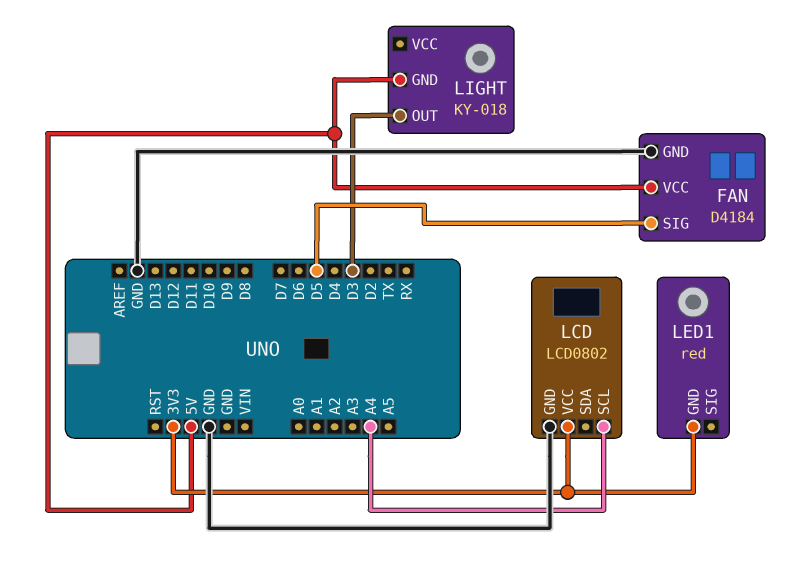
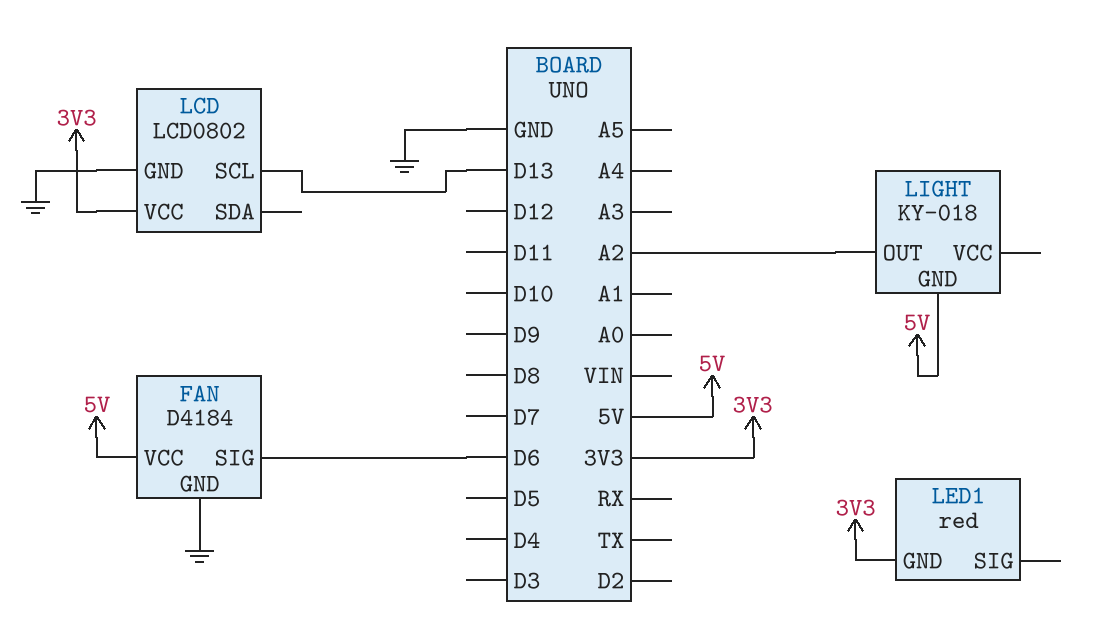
FAN pin SIG: D5 -> D6
LCD pin SCL: A4 -> D13
LIGHT pin OUT: D3 -> A2

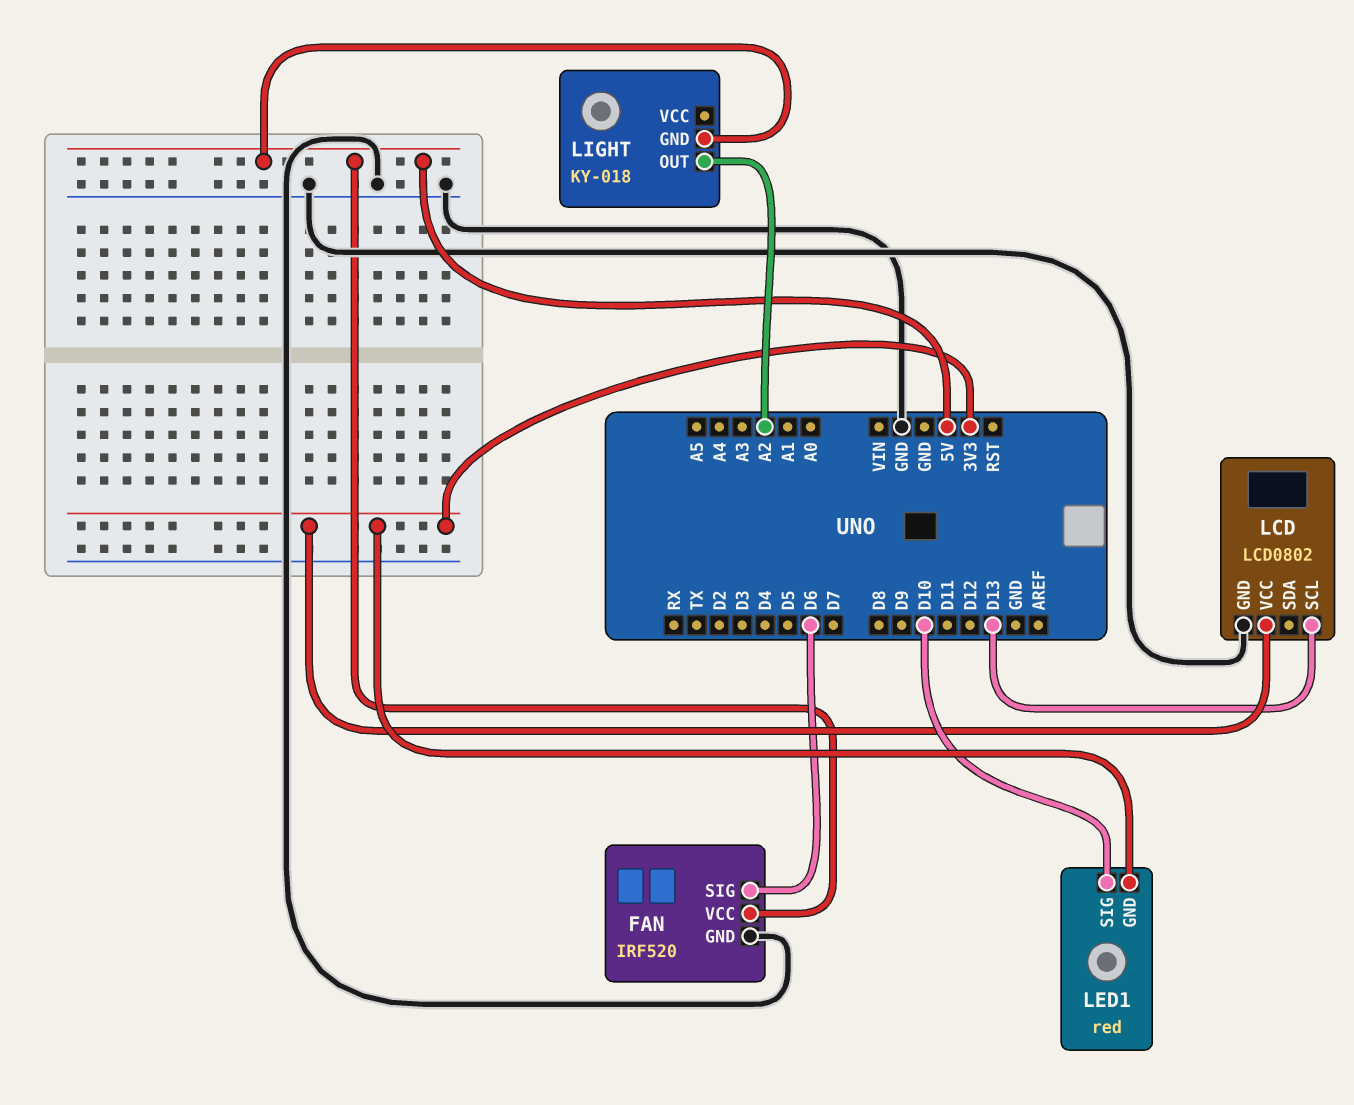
FAN: D4184 -> IRF520
LED1 pin SIG: none -> D10

